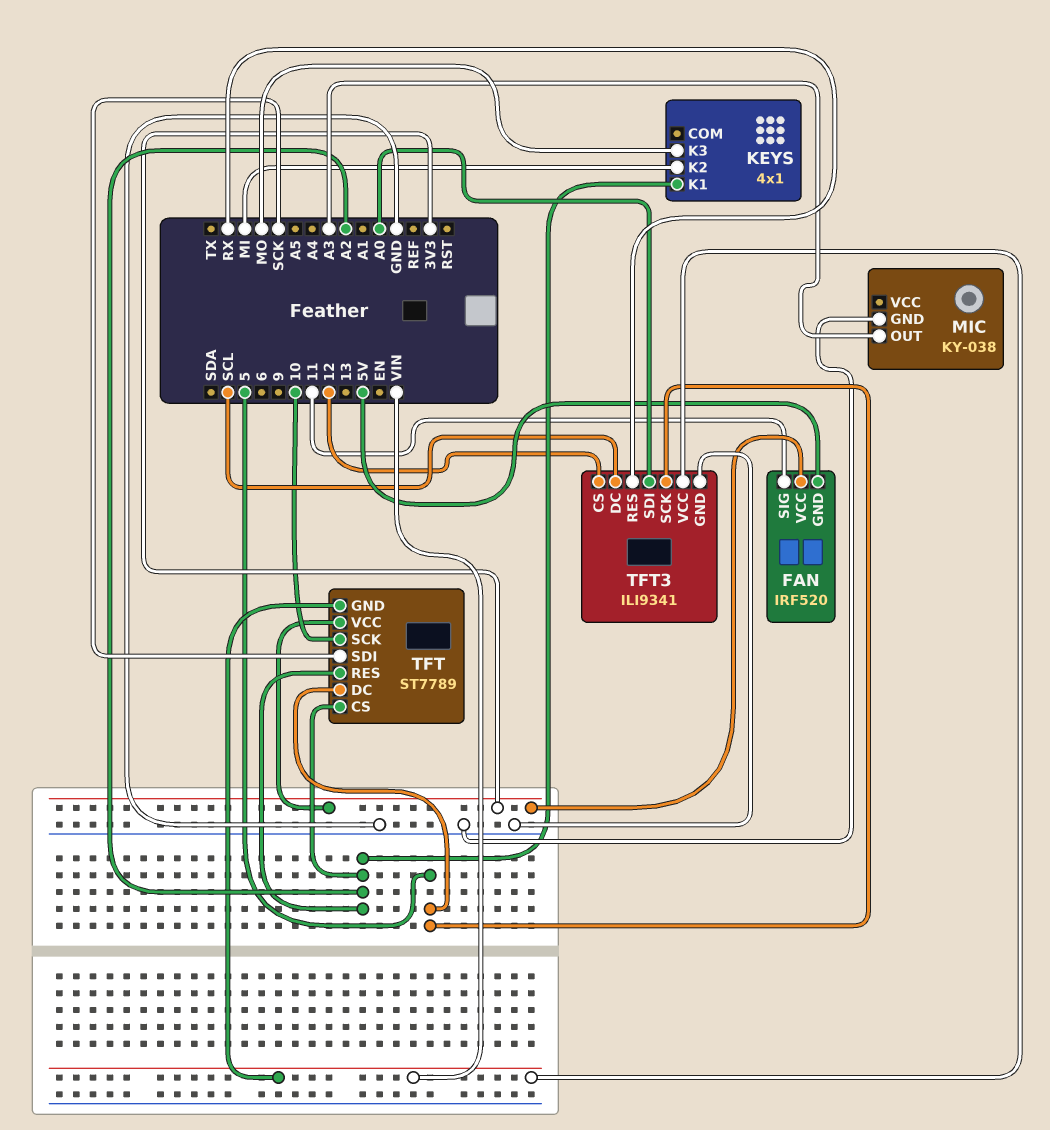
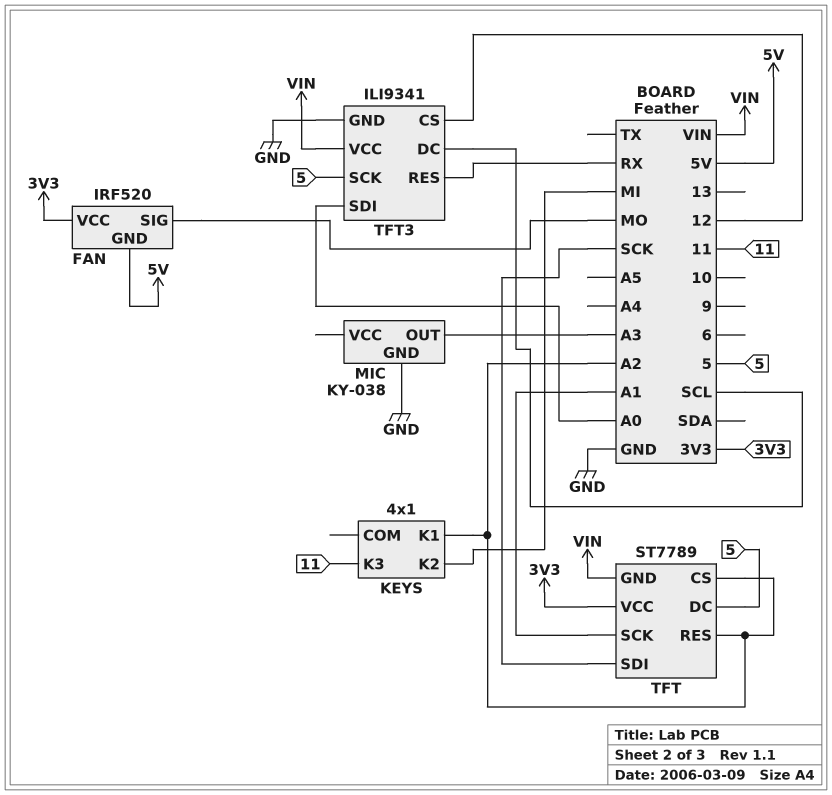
FAN pin SIG: 11 -> MO
KEYS pin K3: MO -> 11
TFT pin SCK: 10 -> A1

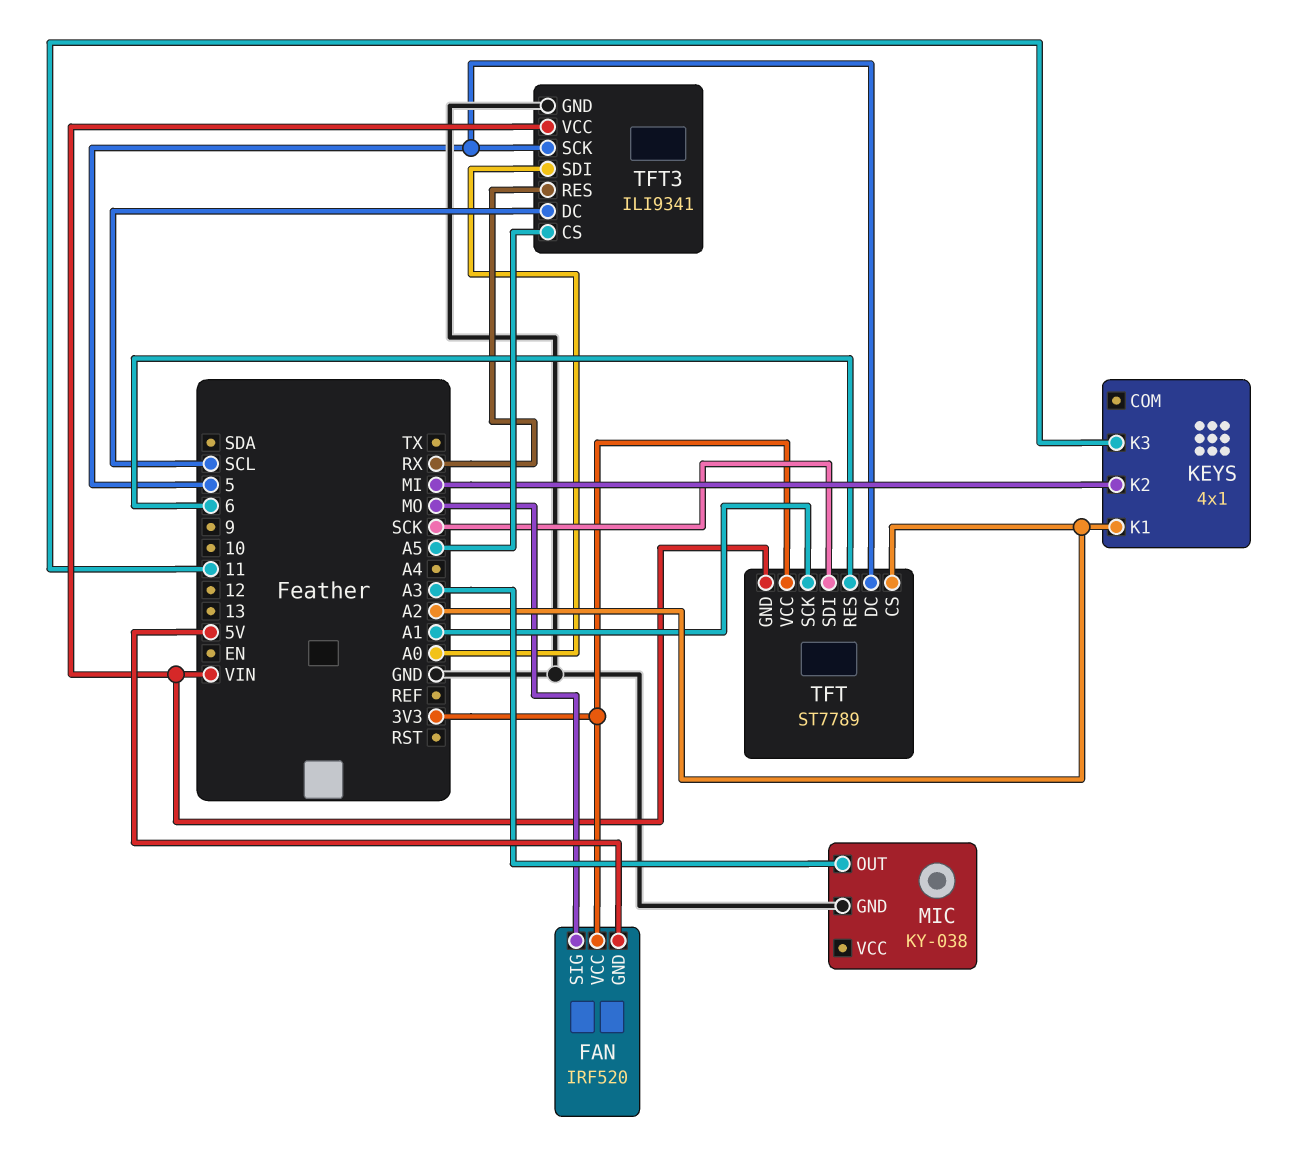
TFT pin RES: A2 -> 6
TFT3 pin CS: 12 -> A5

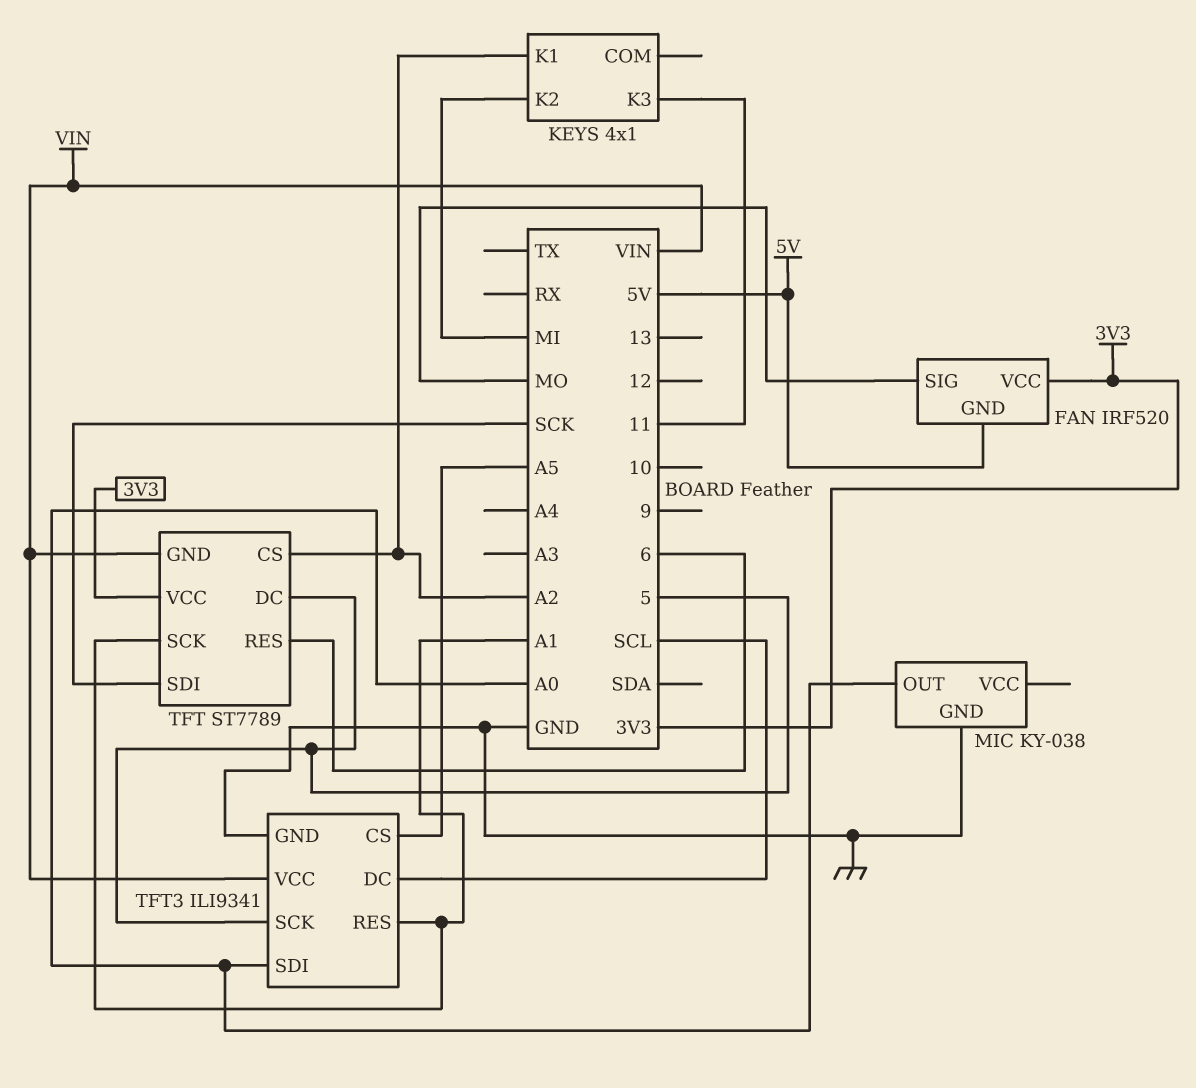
MIC pin OUT: A3 -> A0
TFT3 pin RES: RX -> A1

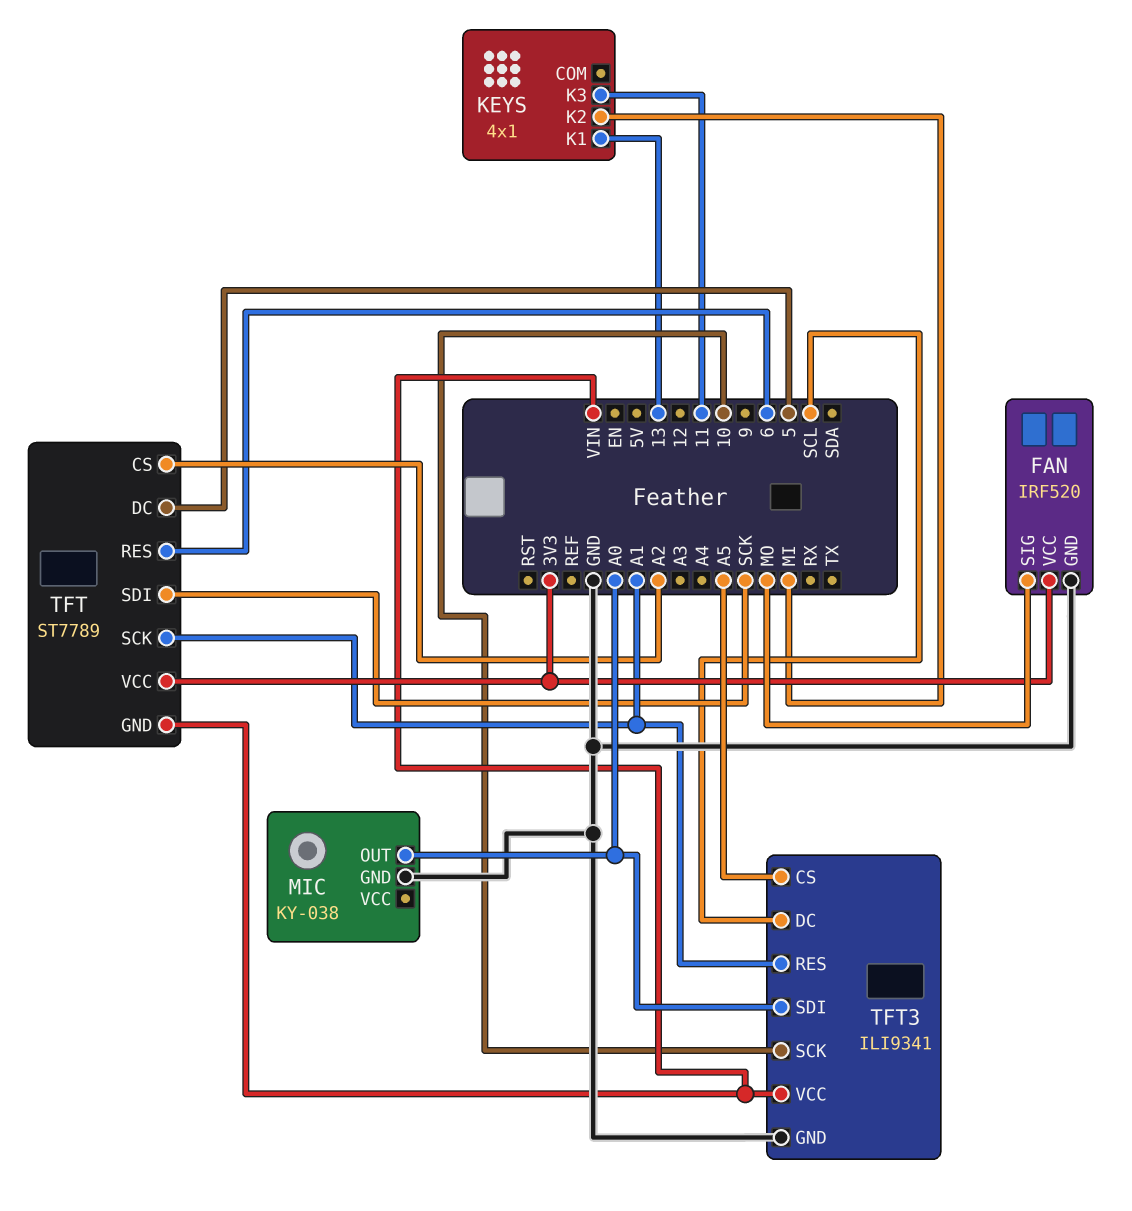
FAN pin GND: 5V -> GND
KEYS pin K1: A2 -> 13
TFT3 pin SCK: 5 -> 10

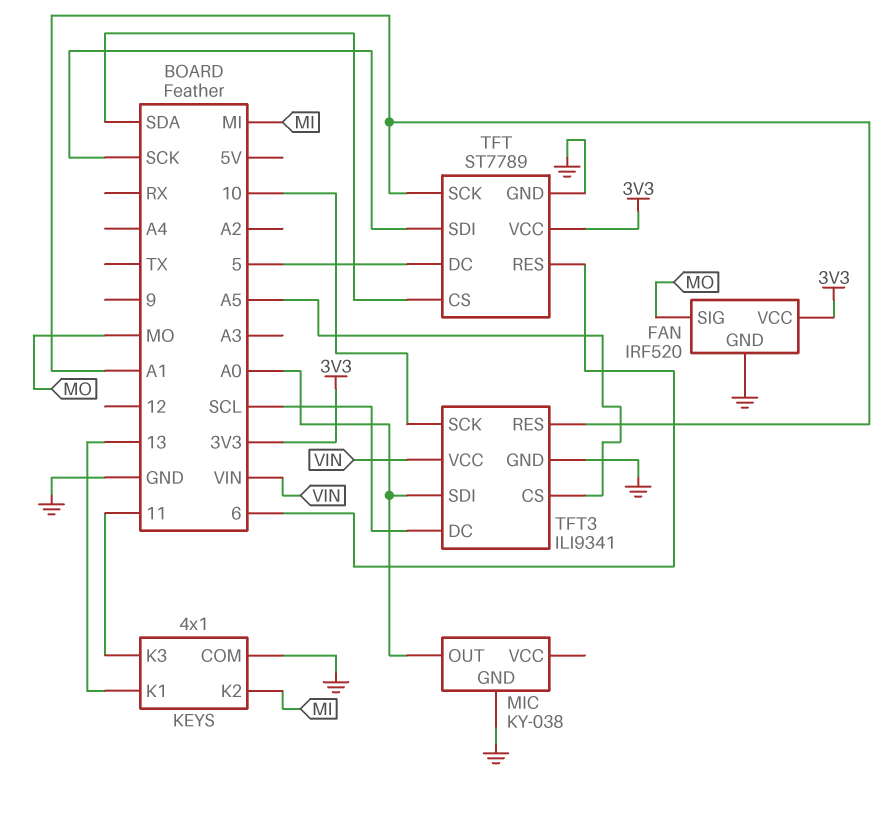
KEYS pin COM: none -> GND
TFT pin CS: A2 -> SDA
TFT pin GND: VIN -> GND

